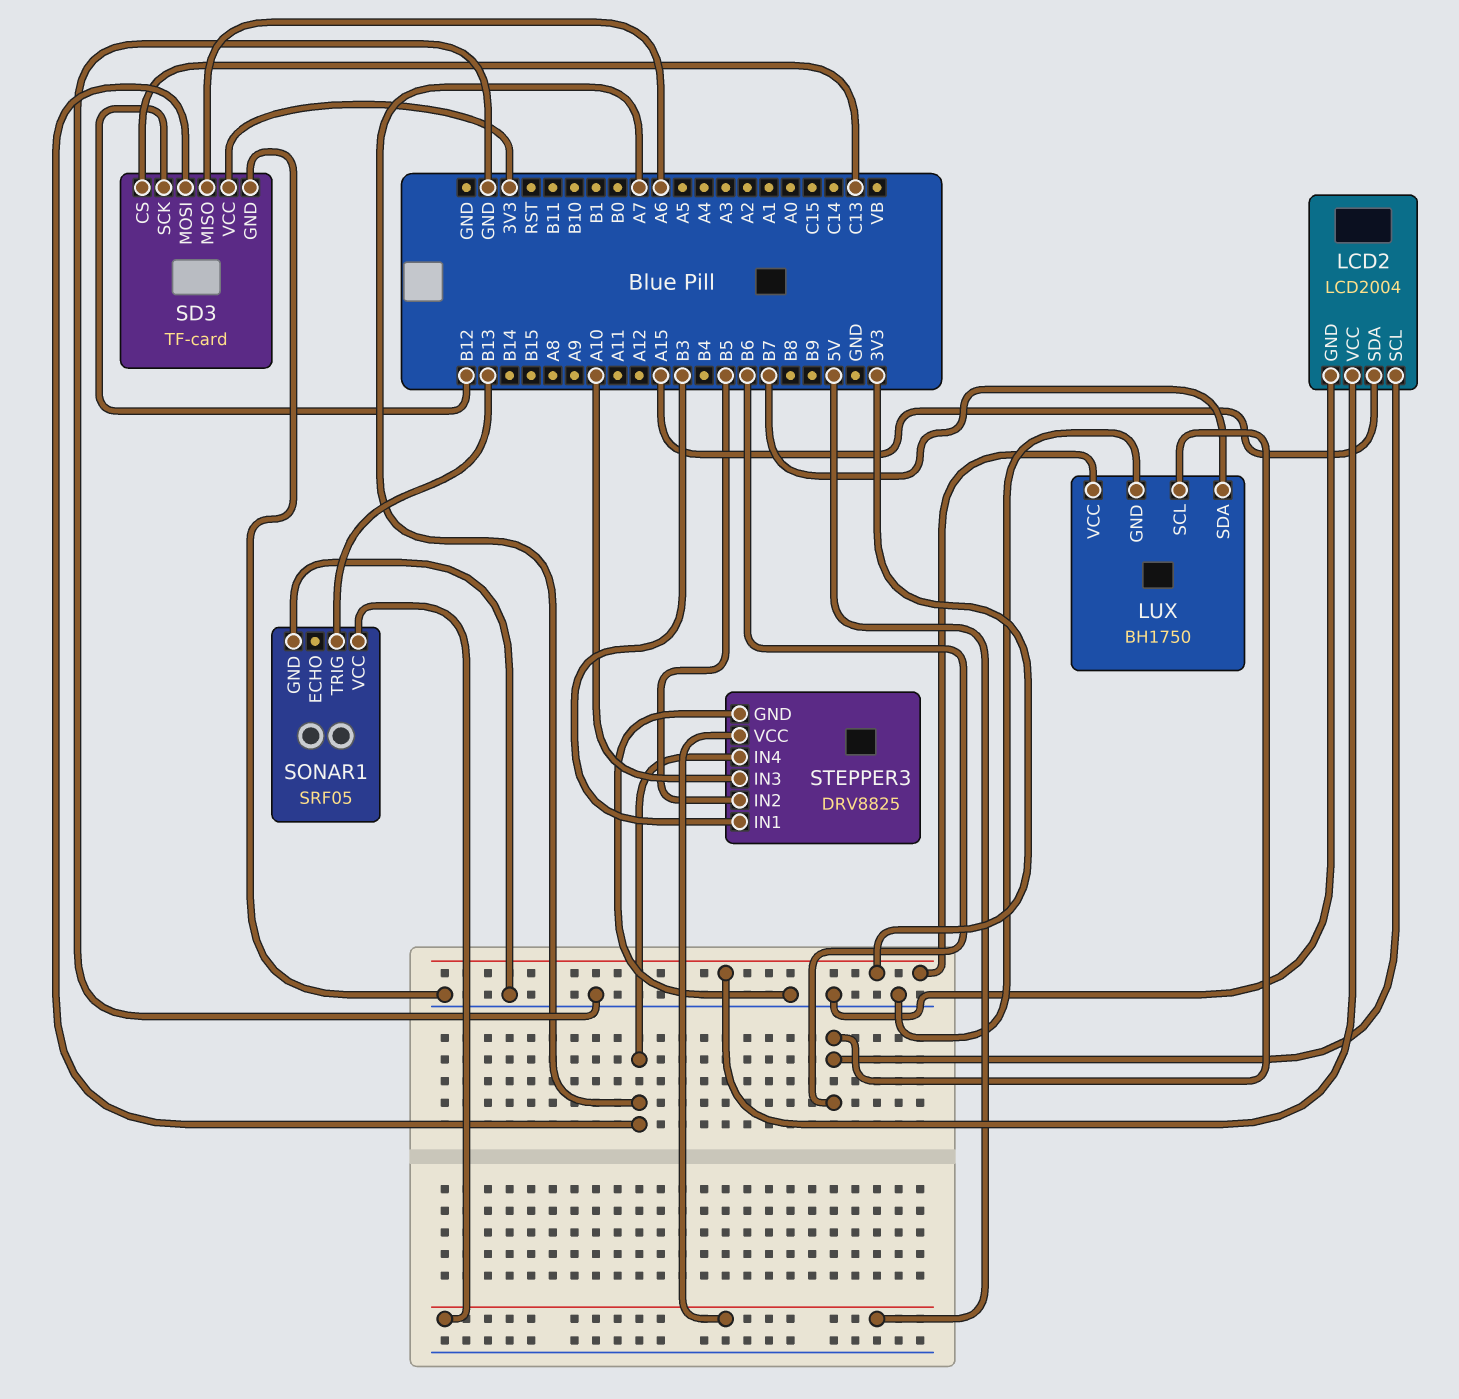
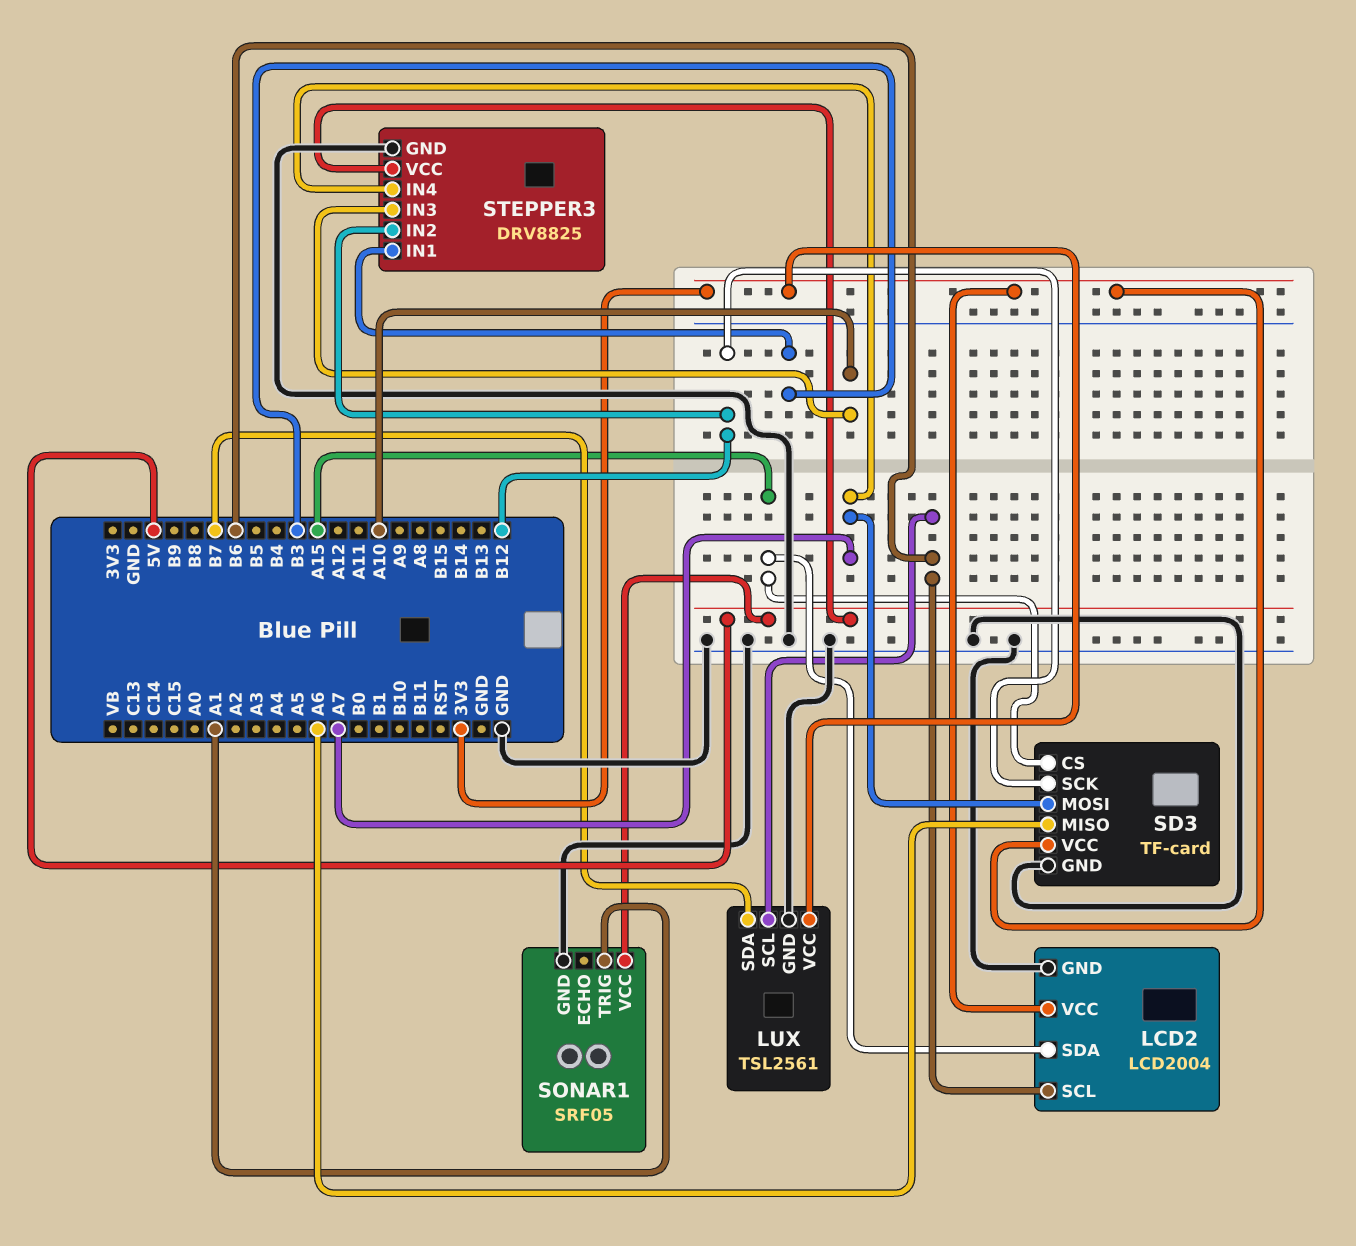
LUX: BH1750 -> TSL2561
SD3 pin CS: C13 -> A15
SONAR1 pin TRIG: B13 -> A1
STEPPER3 pin IN2: B5 -> B12

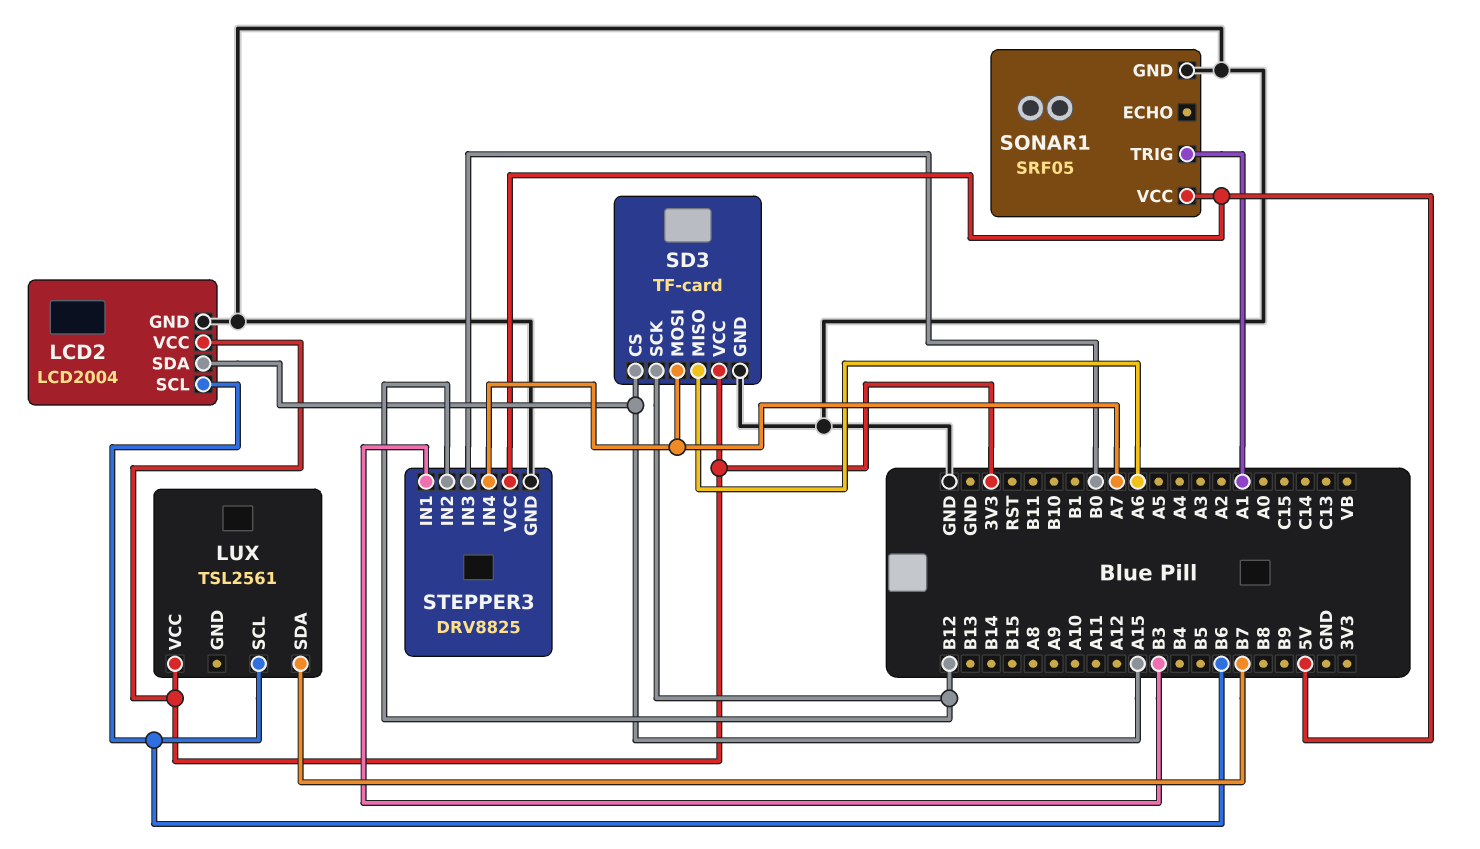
LUX pin GND: GND -> none
STEPPER3 pin IN3: A10 -> B0

